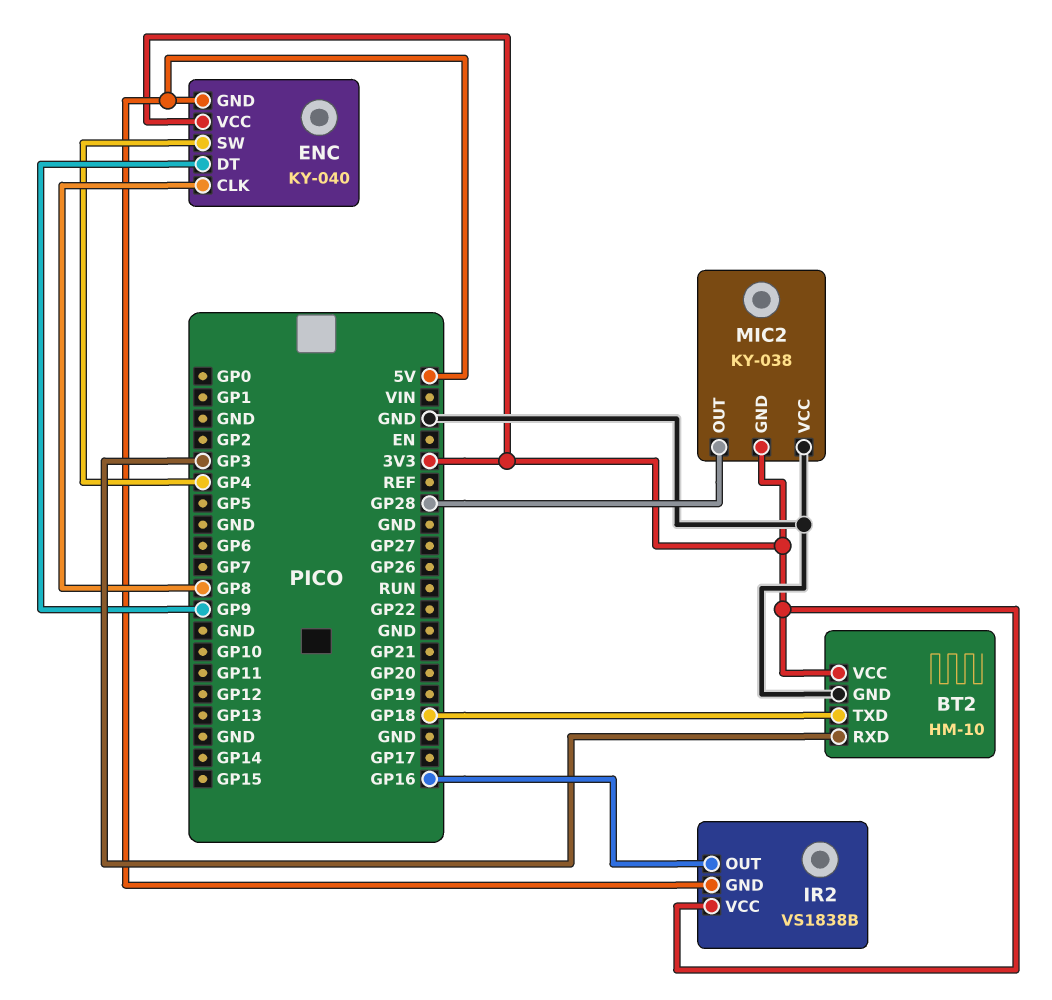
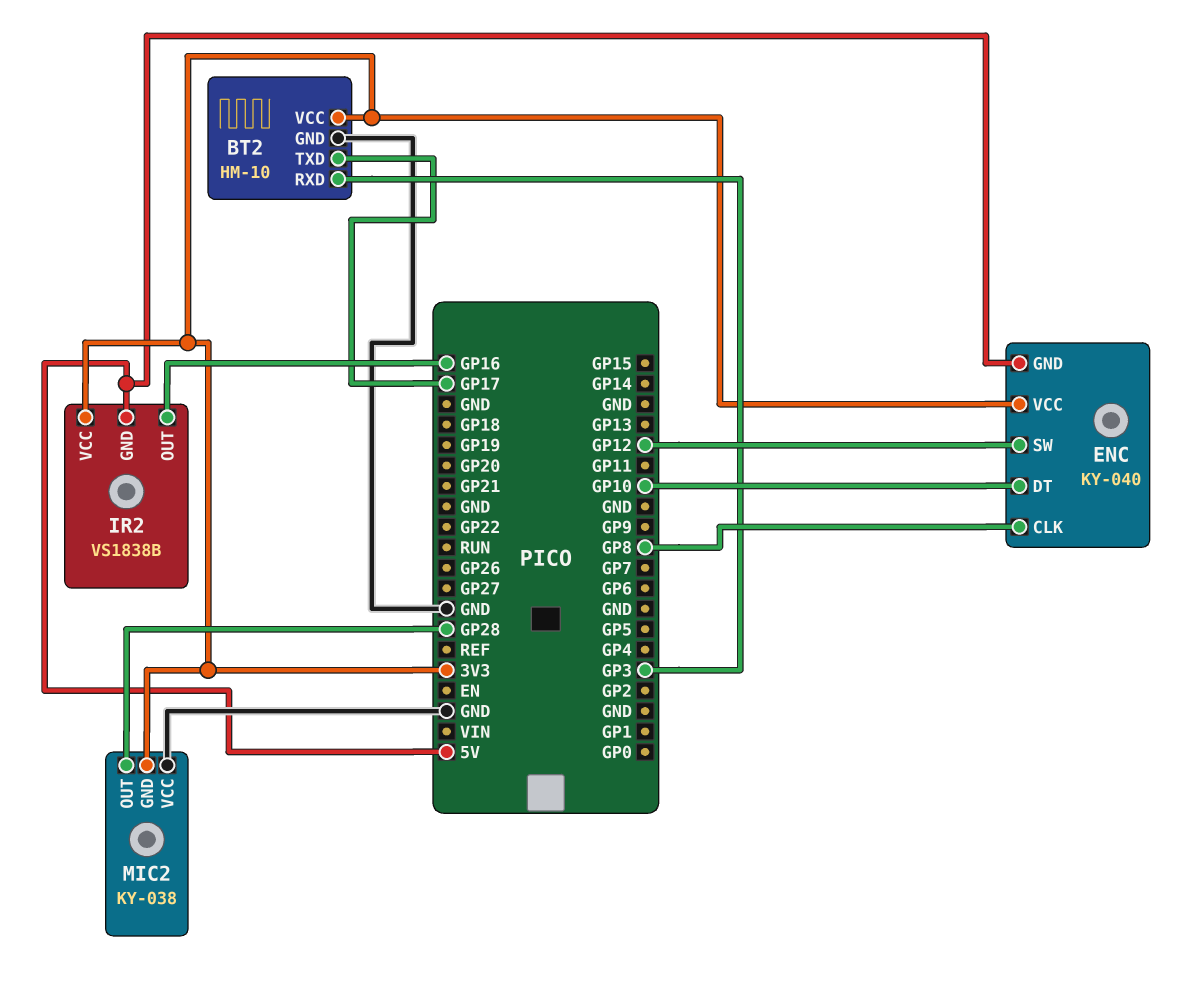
BT2 pin TXD: GP18 -> GP17
ENC pin DT: GP9 -> GP10
ENC pin SW: GP4 -> GP12

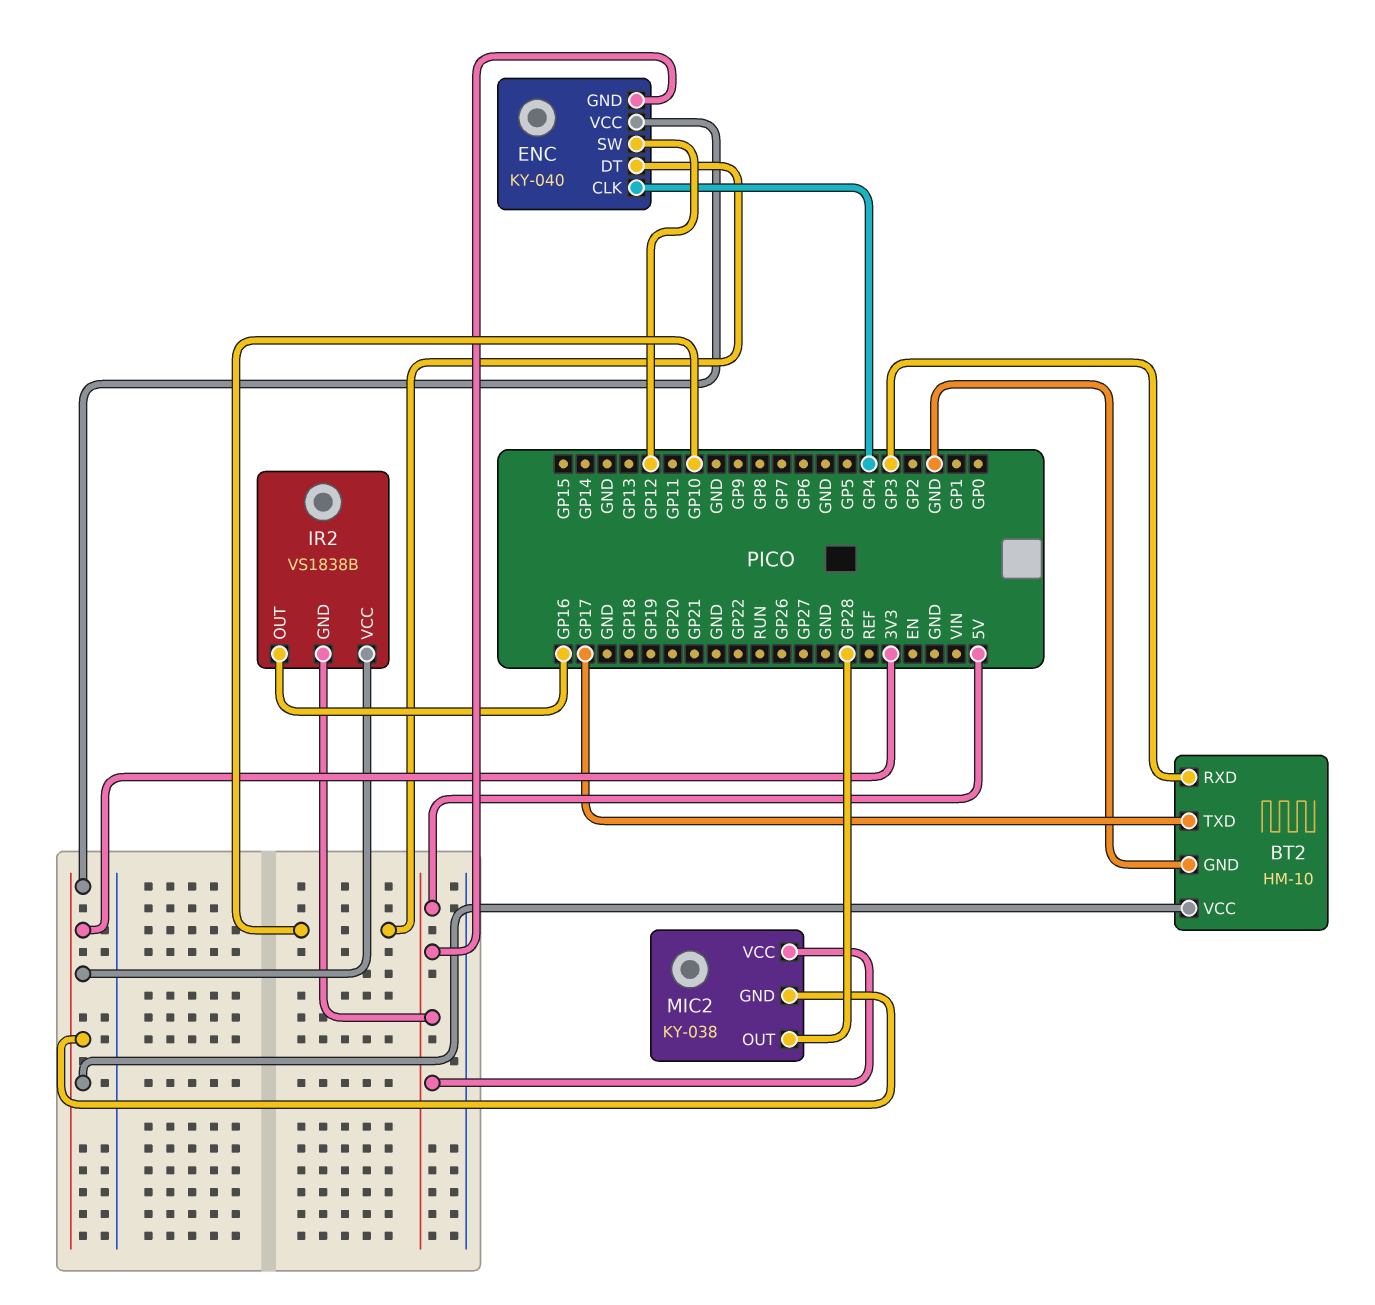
ENC pin CLK: GP8 -> GP4
MIC2 pin VCC: GND -> 5V

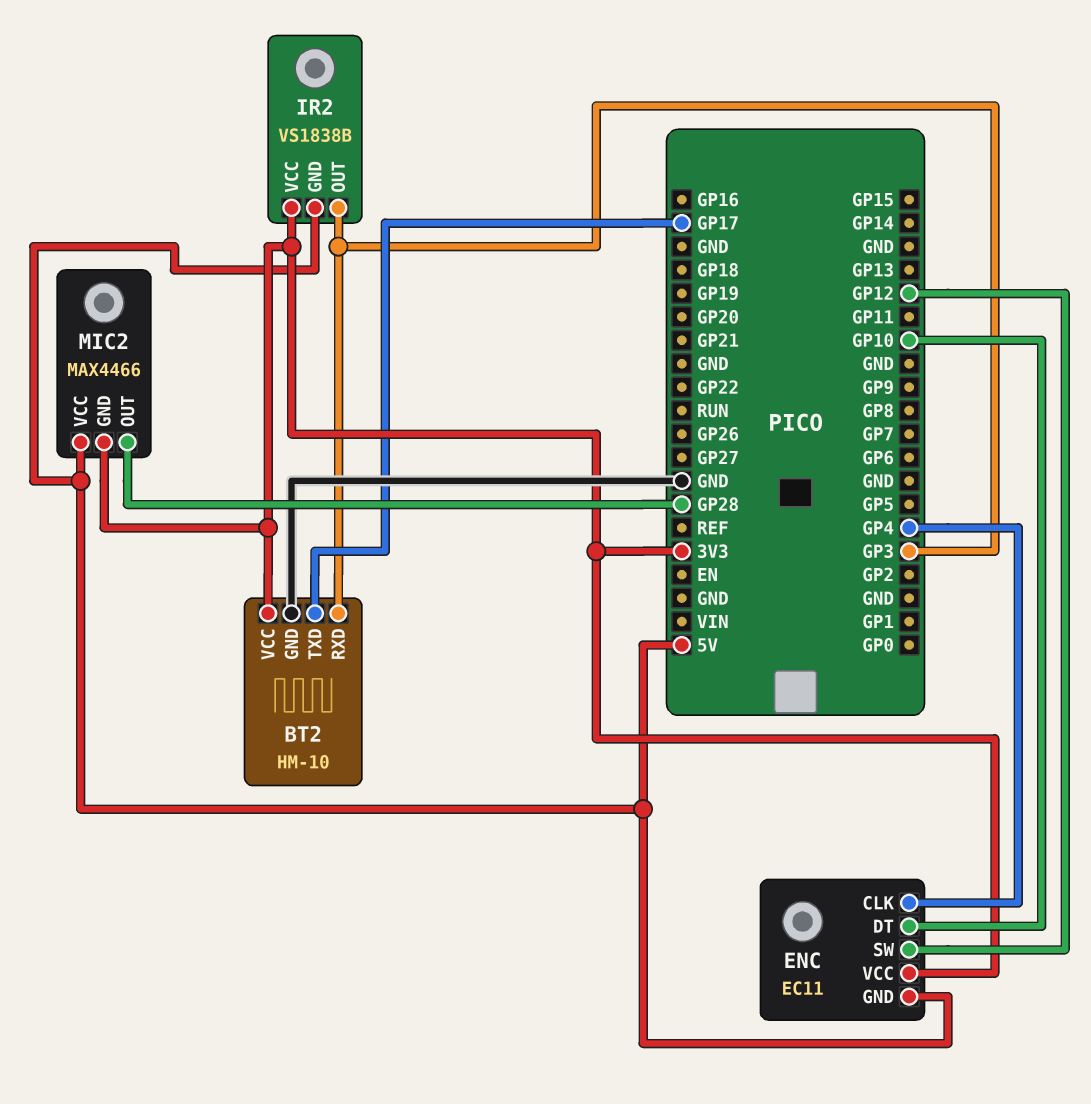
ENC: KY-040 -> EC11
IR2 pin OUT: GP16 -> GP3
MIC2: KY-038 -> MAX4466

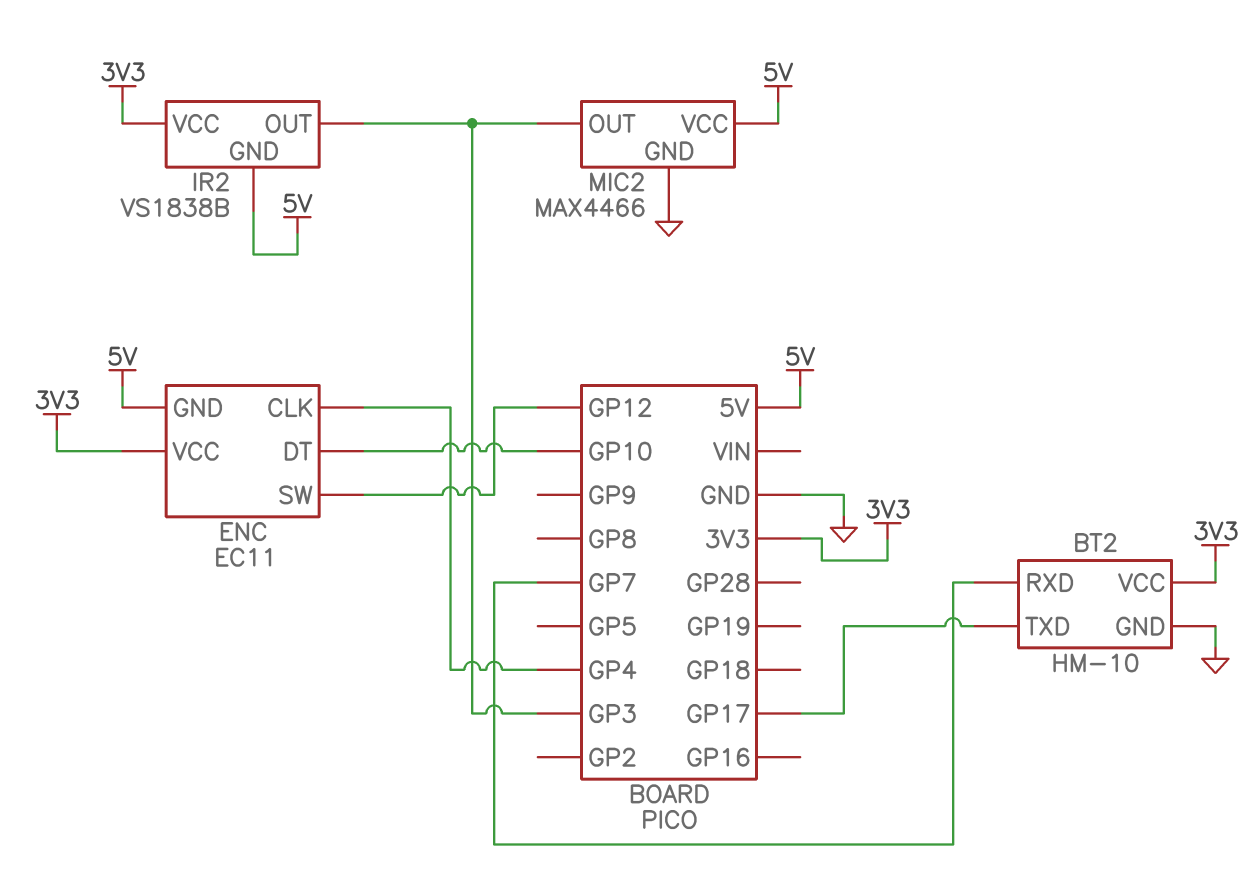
BT2 pin RXD: GP3 -> GP7
MIC2 pin GND: 3V3 -> GND
MIC2 pin OUT: GP28 -> GP3

